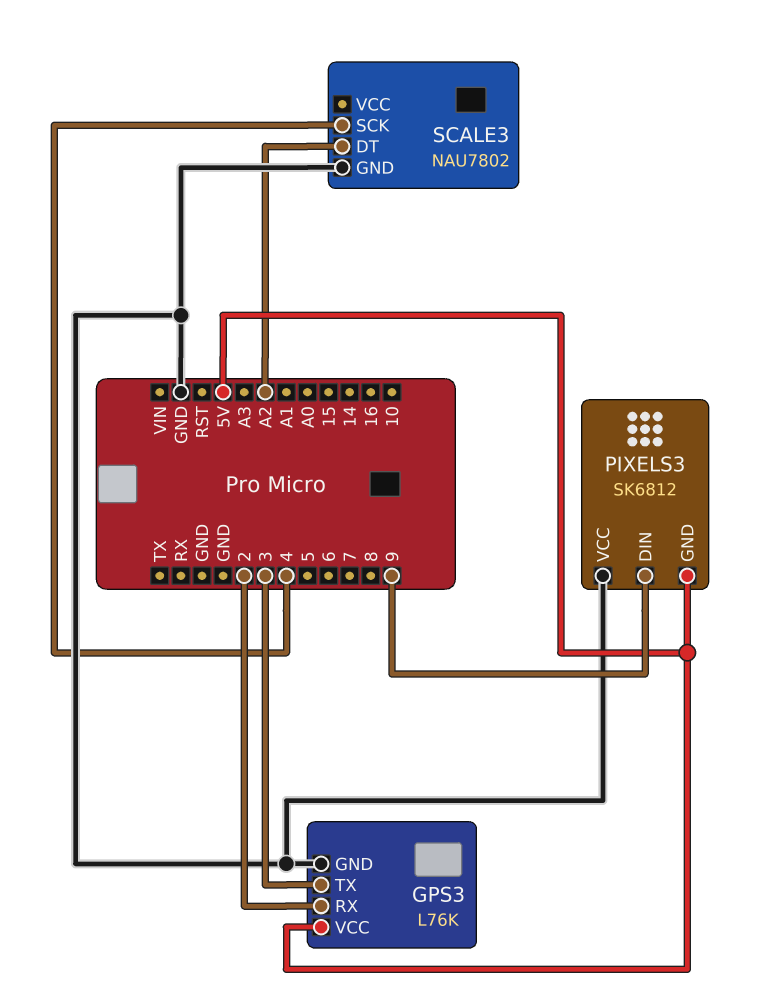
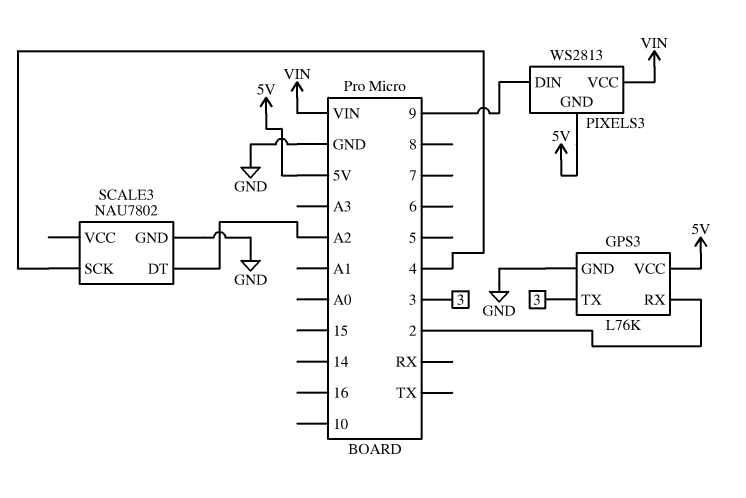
PIXELS3: SK6812 -> WS2813
PIXELS3 pin VCC: GND -> VIN

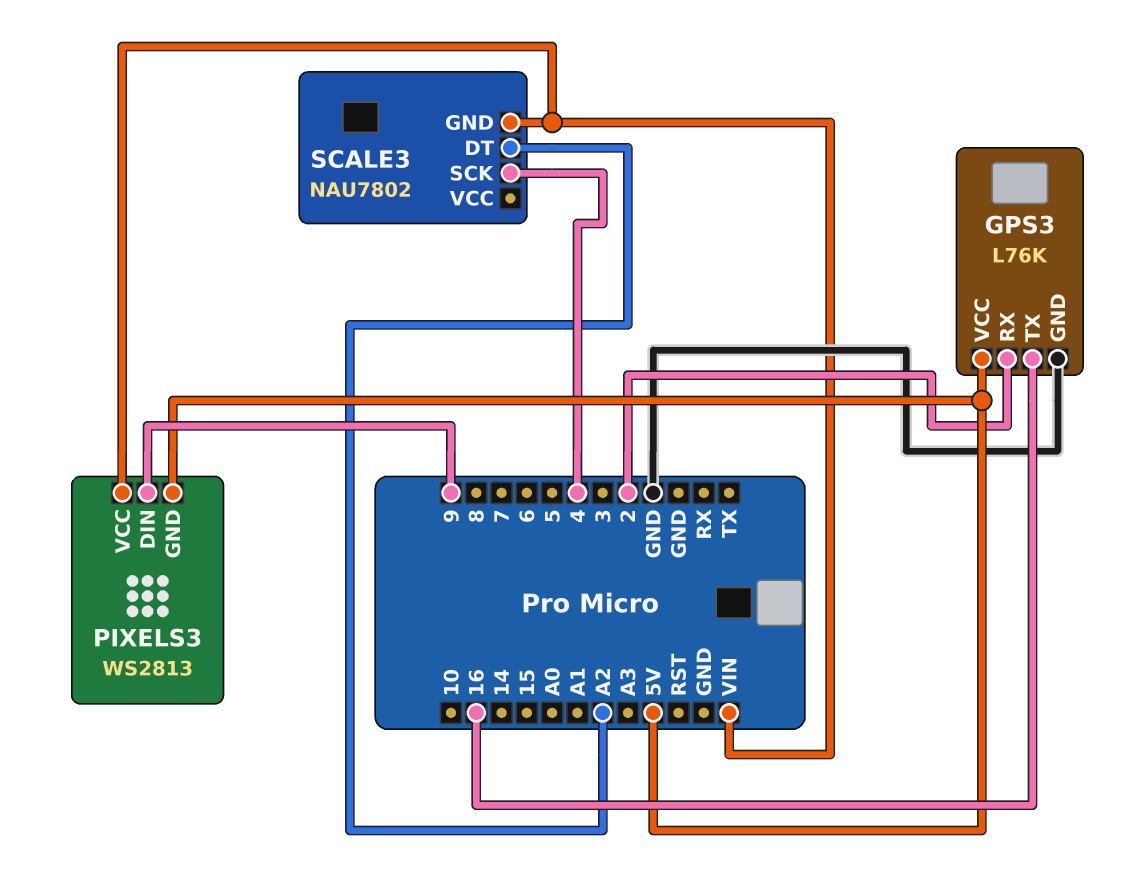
GPS3 pin TX: 3 -> 16
SCALE3 pin GND: GND -> VIN

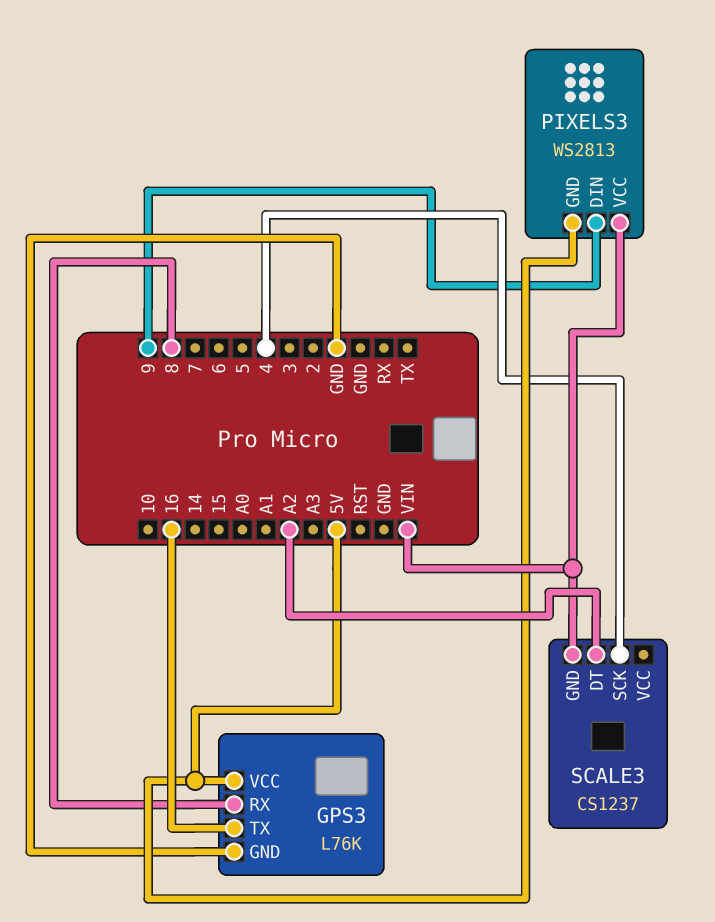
GPS3 pin RX: 2 -> 8
SCALE3: NAU7802 -> CS1237

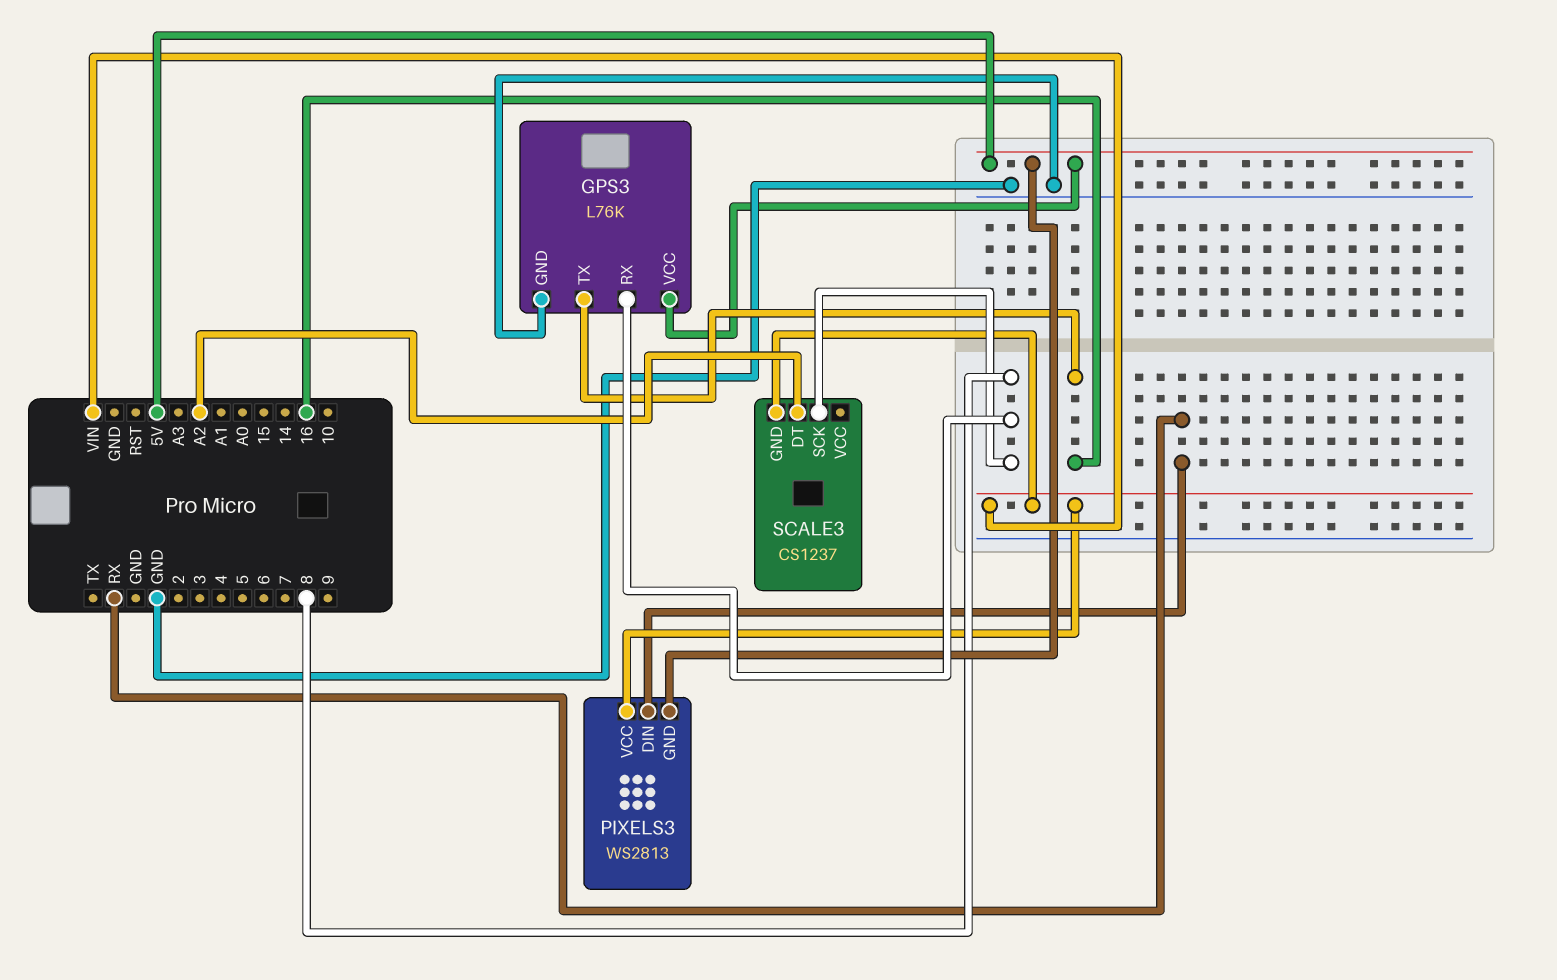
PIXELS3 pin DIN: 9 -> RX
SCALE3 pin SCK: 4 -> 8

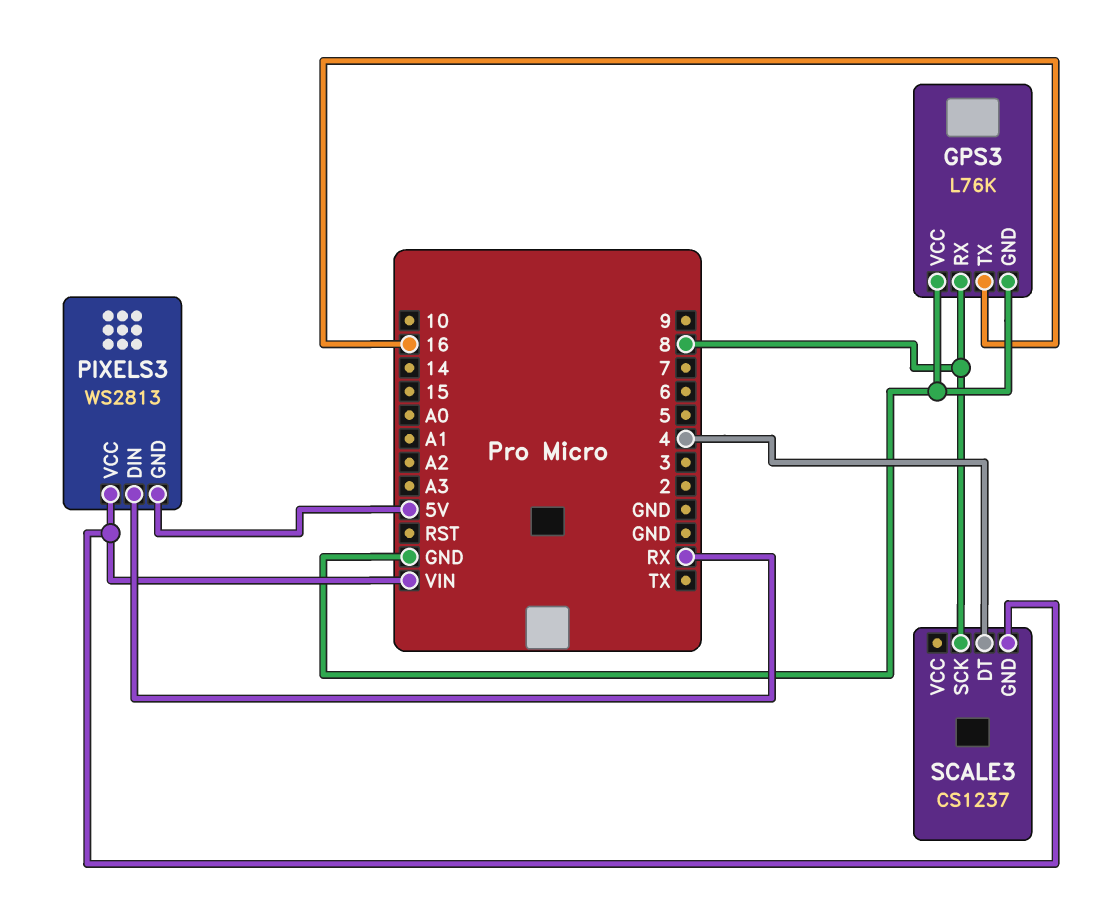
GPS3 pin VCC: 5V -> GND
SCALE3 pin DT: A2 -> 4

